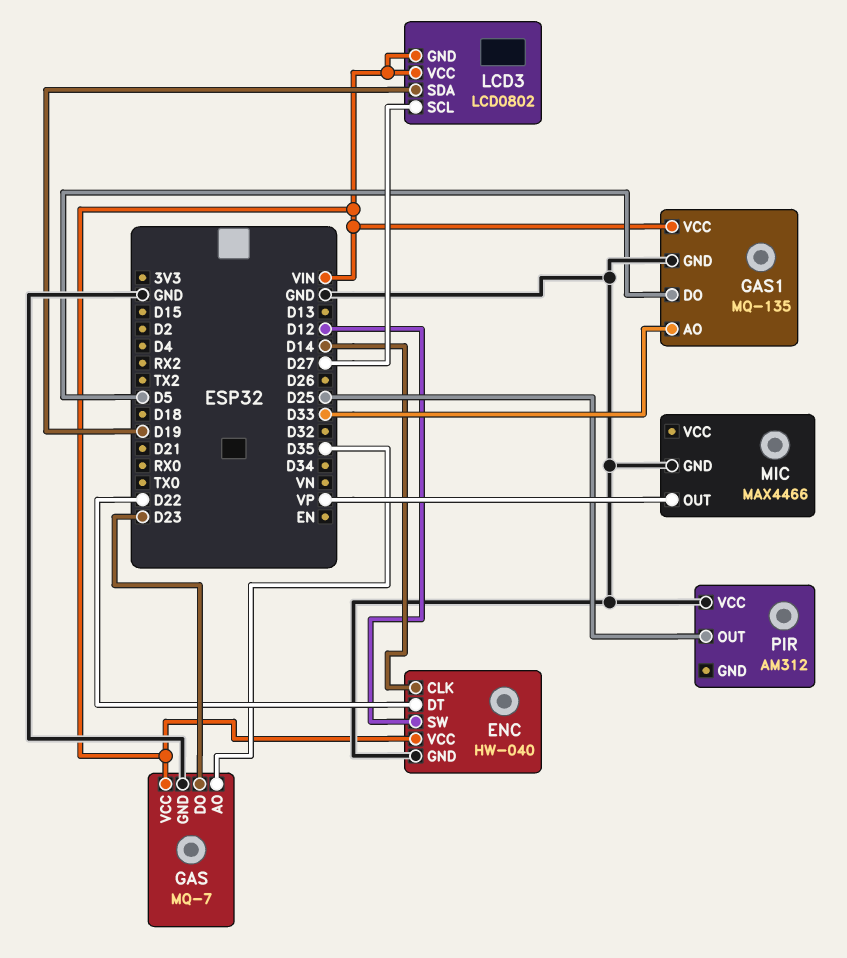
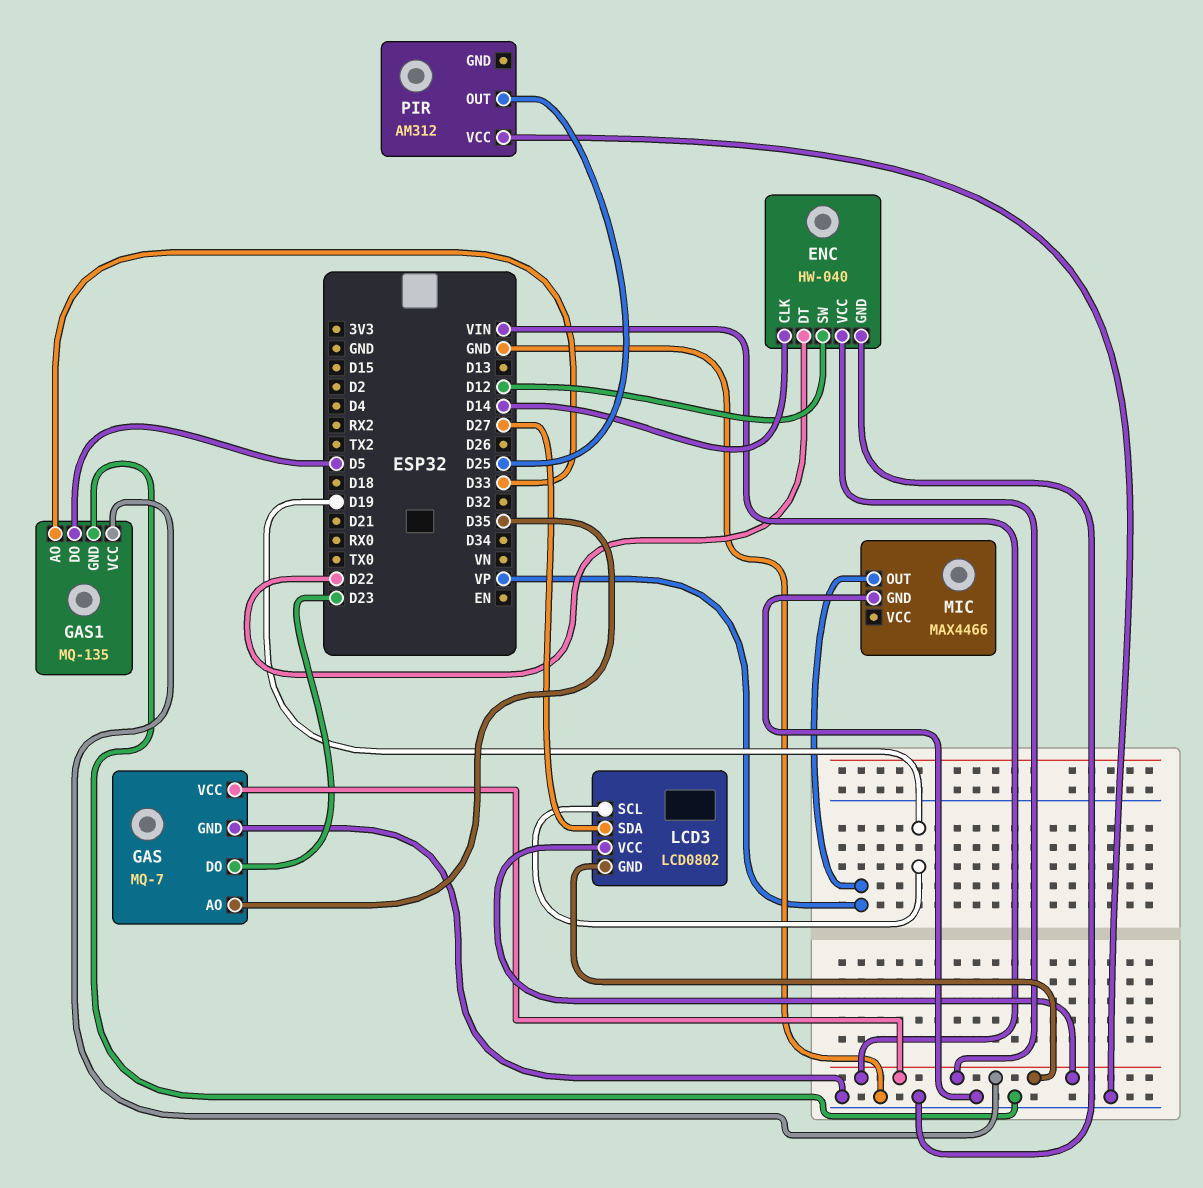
LCD3 pin SCL: D27 -> D19
LCD3 pin SDA: D19 -> D27

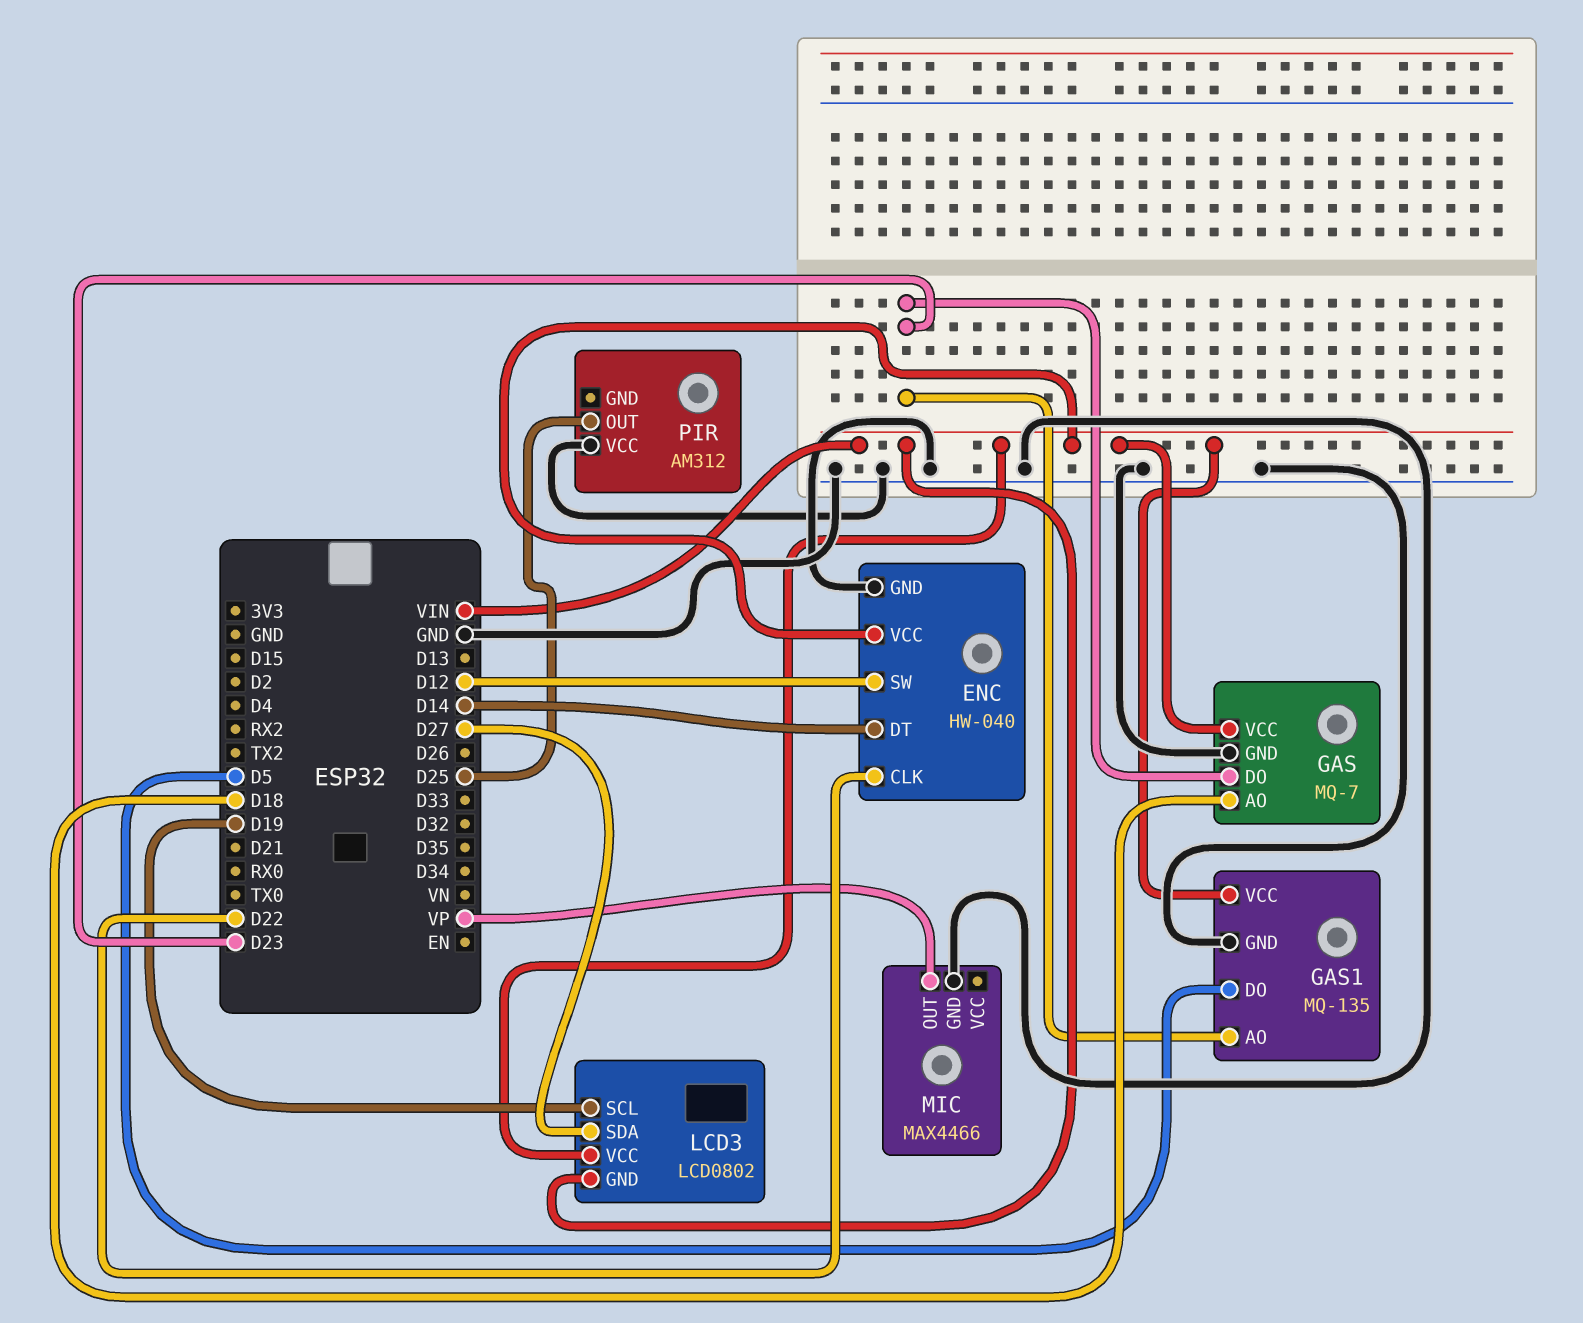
ENC pin CLK: D14 -> D22
ENC pin DT: D22 -> D14
GAS pin AO: D35 -> D18
GAS1 pin AO: D33 -> D23

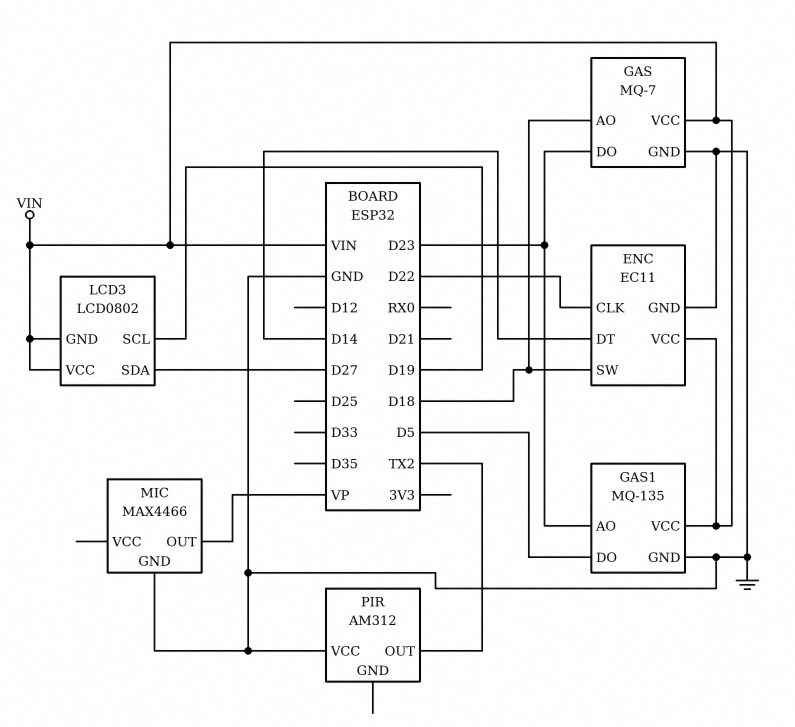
ENC: HW-040 -> EC11
ENC pin SW: D12 -> D18
PIR pin OUT: D25 -> TX2

